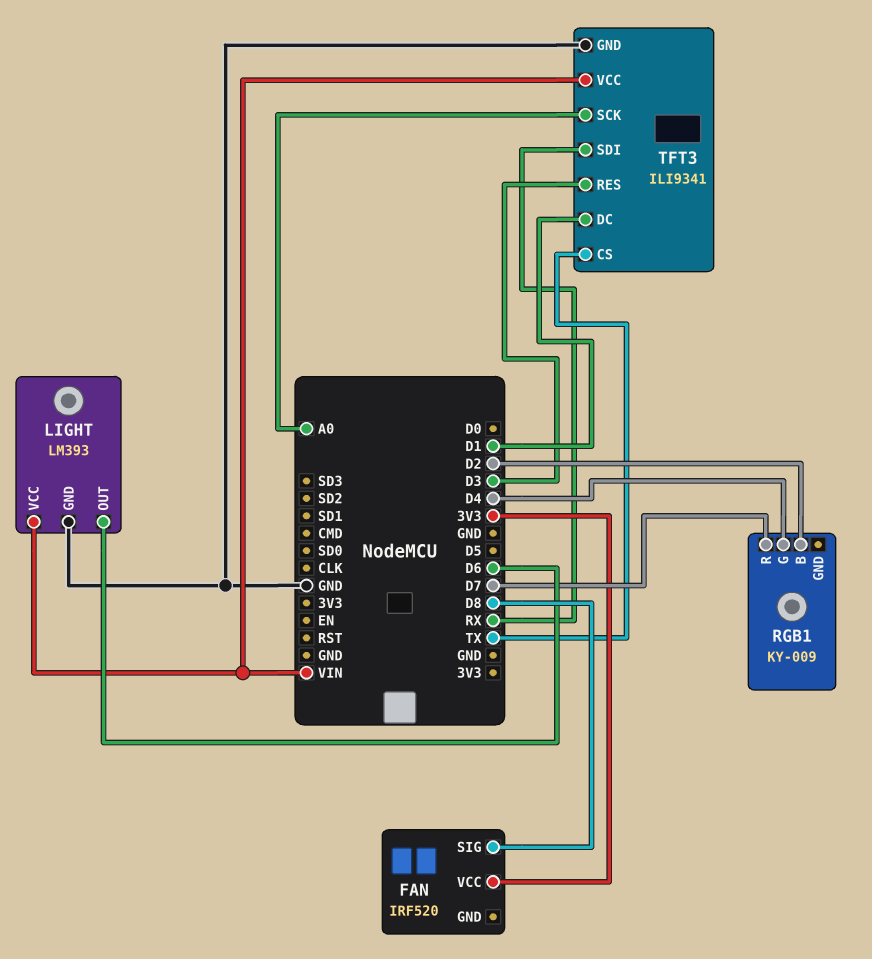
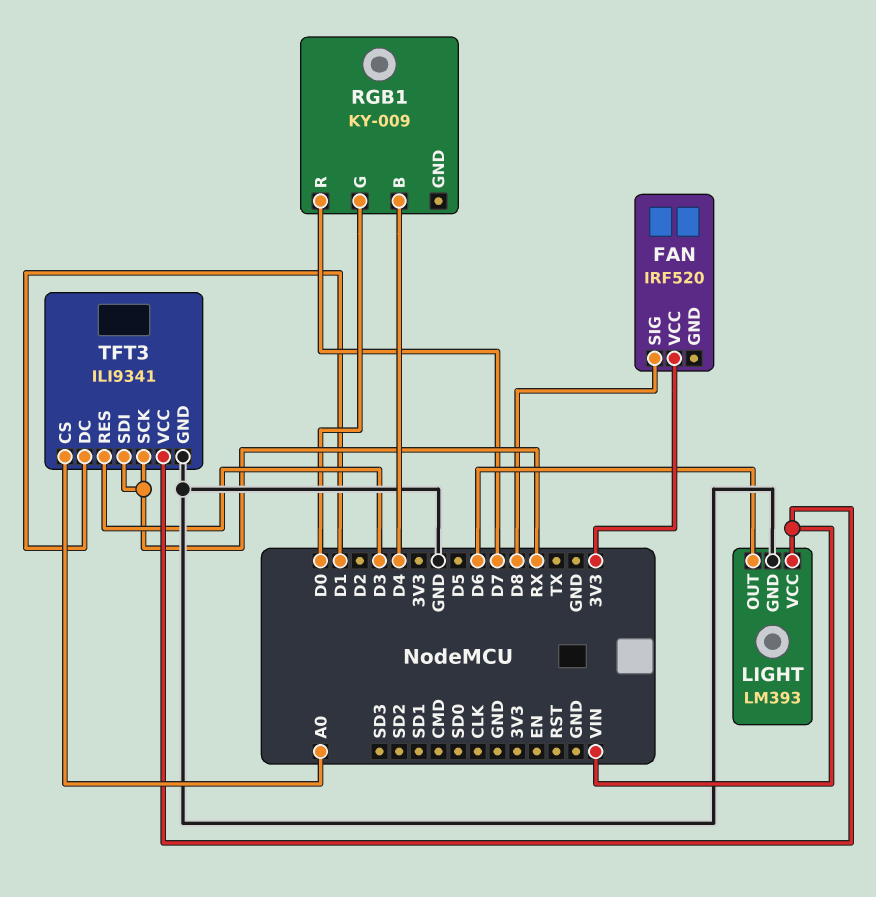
RGB1 pin B: D2 -> D4
RGB1 pin G: D4 -> D0
TFT3 pin CS: TX -> A0
TFT3 pin SCK: A0 -> RX

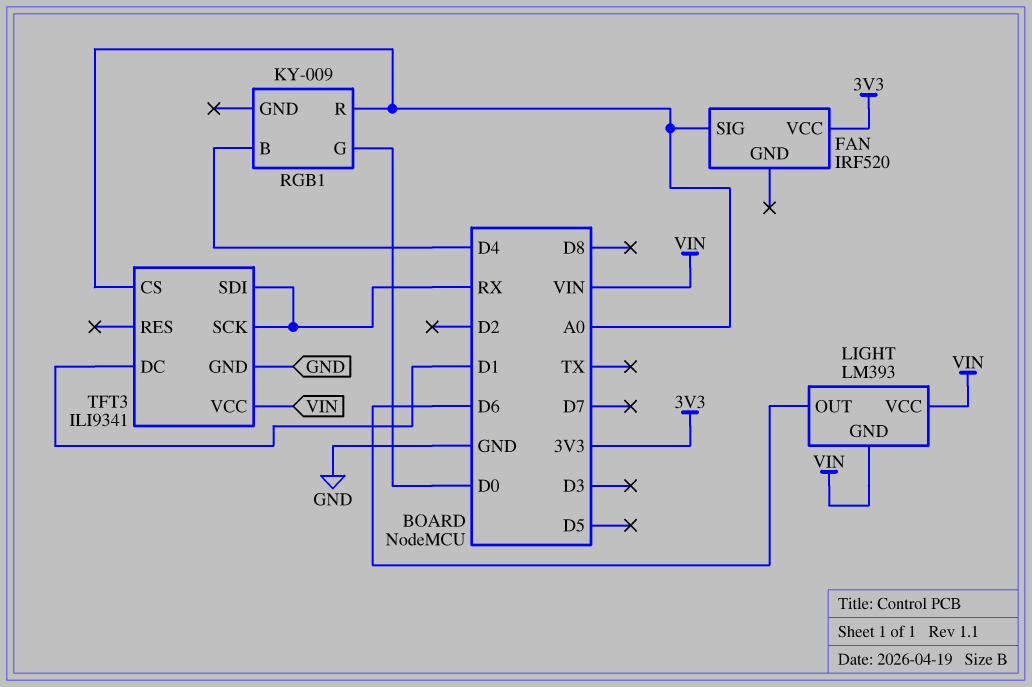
FAN pin SIG: D8 -> A0
LIGHT pin GND: GND -> VIN
RGB1 pin R: D7 -> A0
TFT3 pin RES: D3 -> none

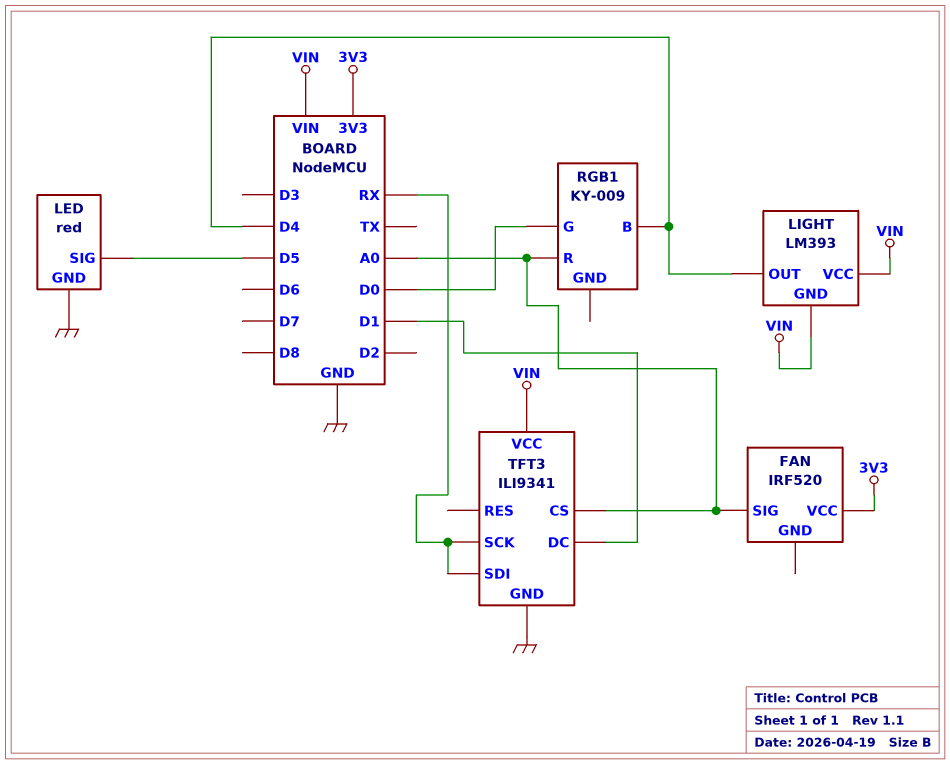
LED: none -> red
LED pin GND: none -> GND
LED pin SIG: none -> D5
LIGHT pin OUT: D6 -> D4

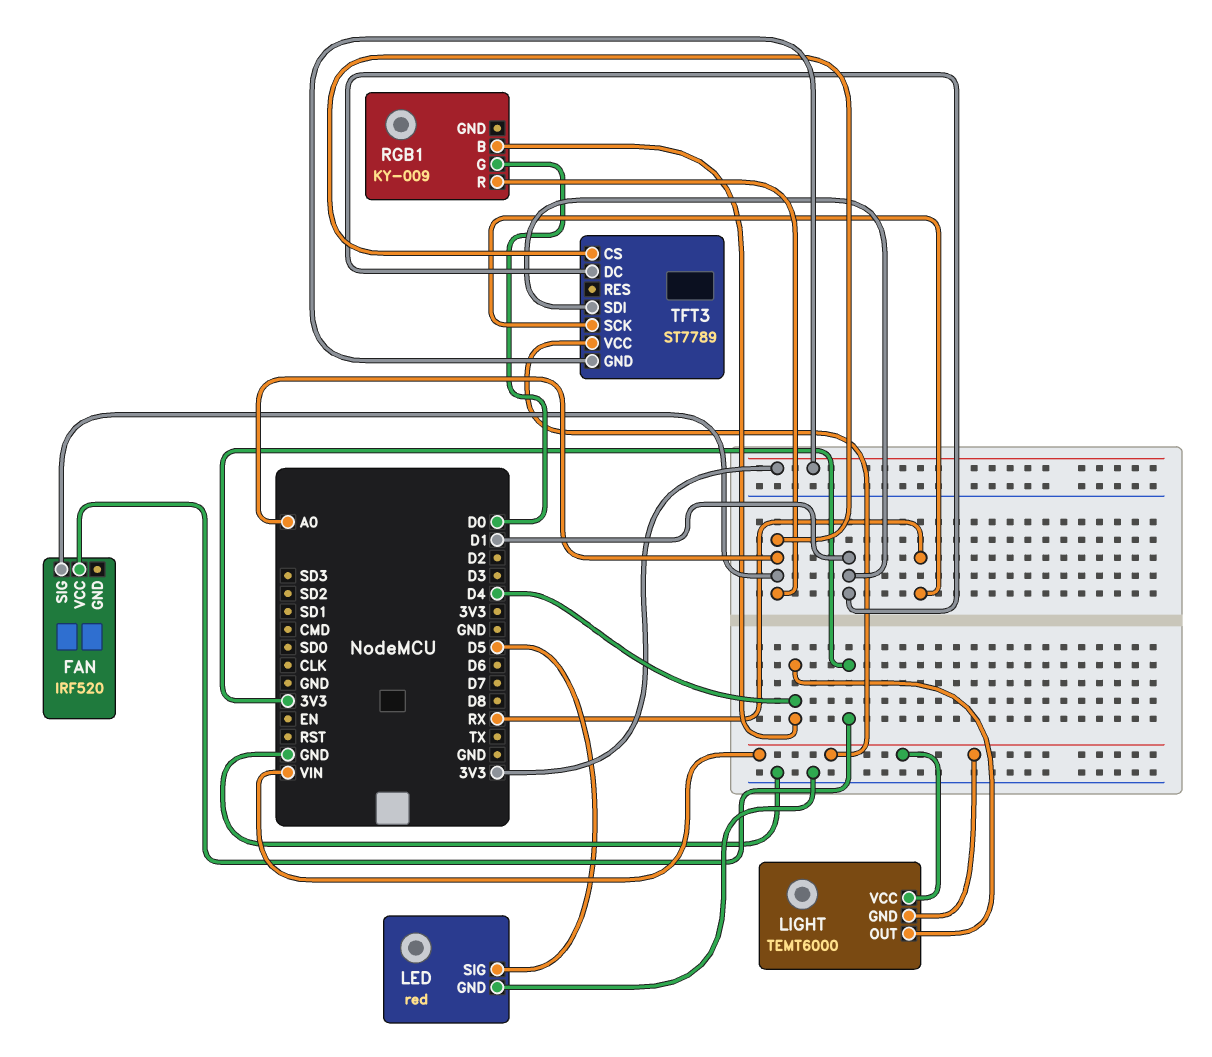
LIGHT: LM393 -> TEMT6000
TFT3: ILI9341 -> ST7789
TFT3 pin GND: GND -> 3V3
TFT3 pin SDI: RX -> D1

